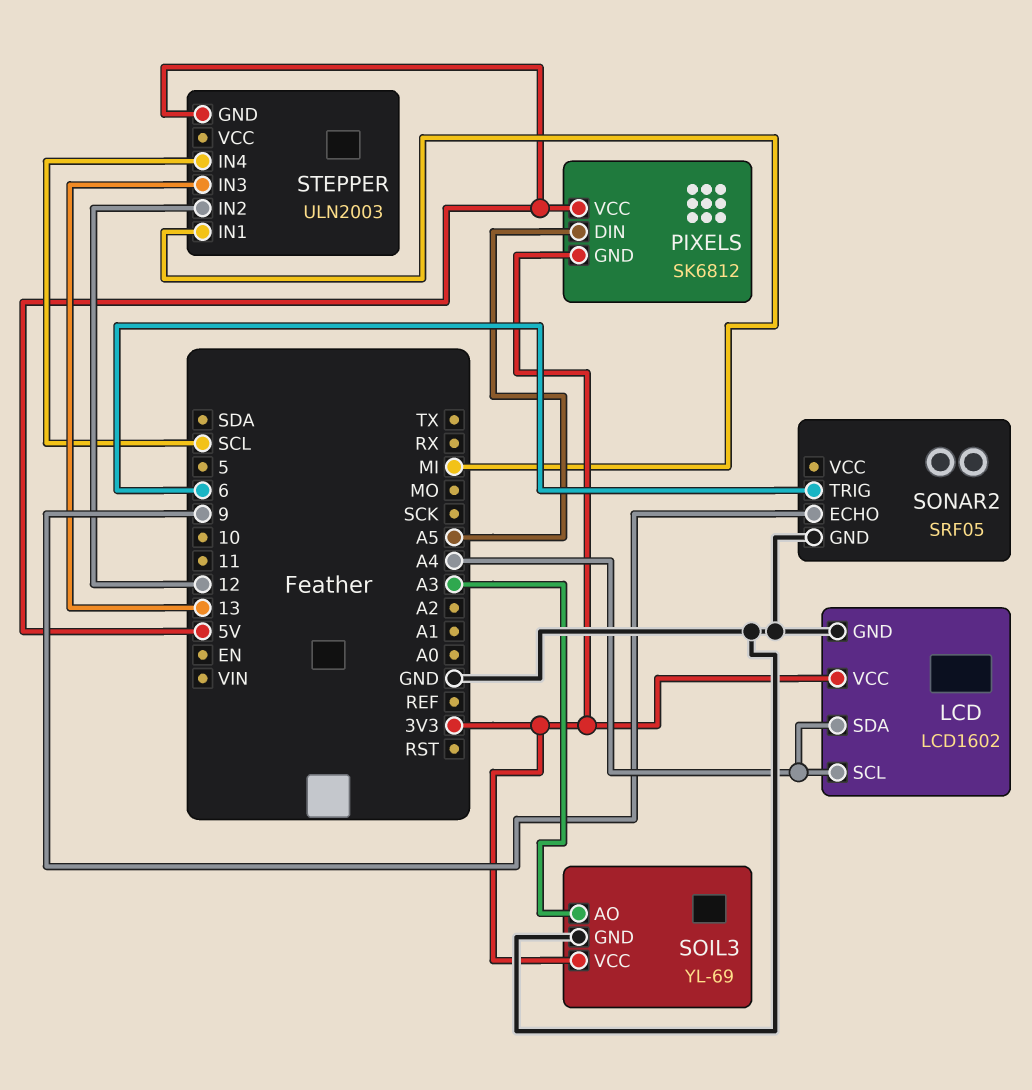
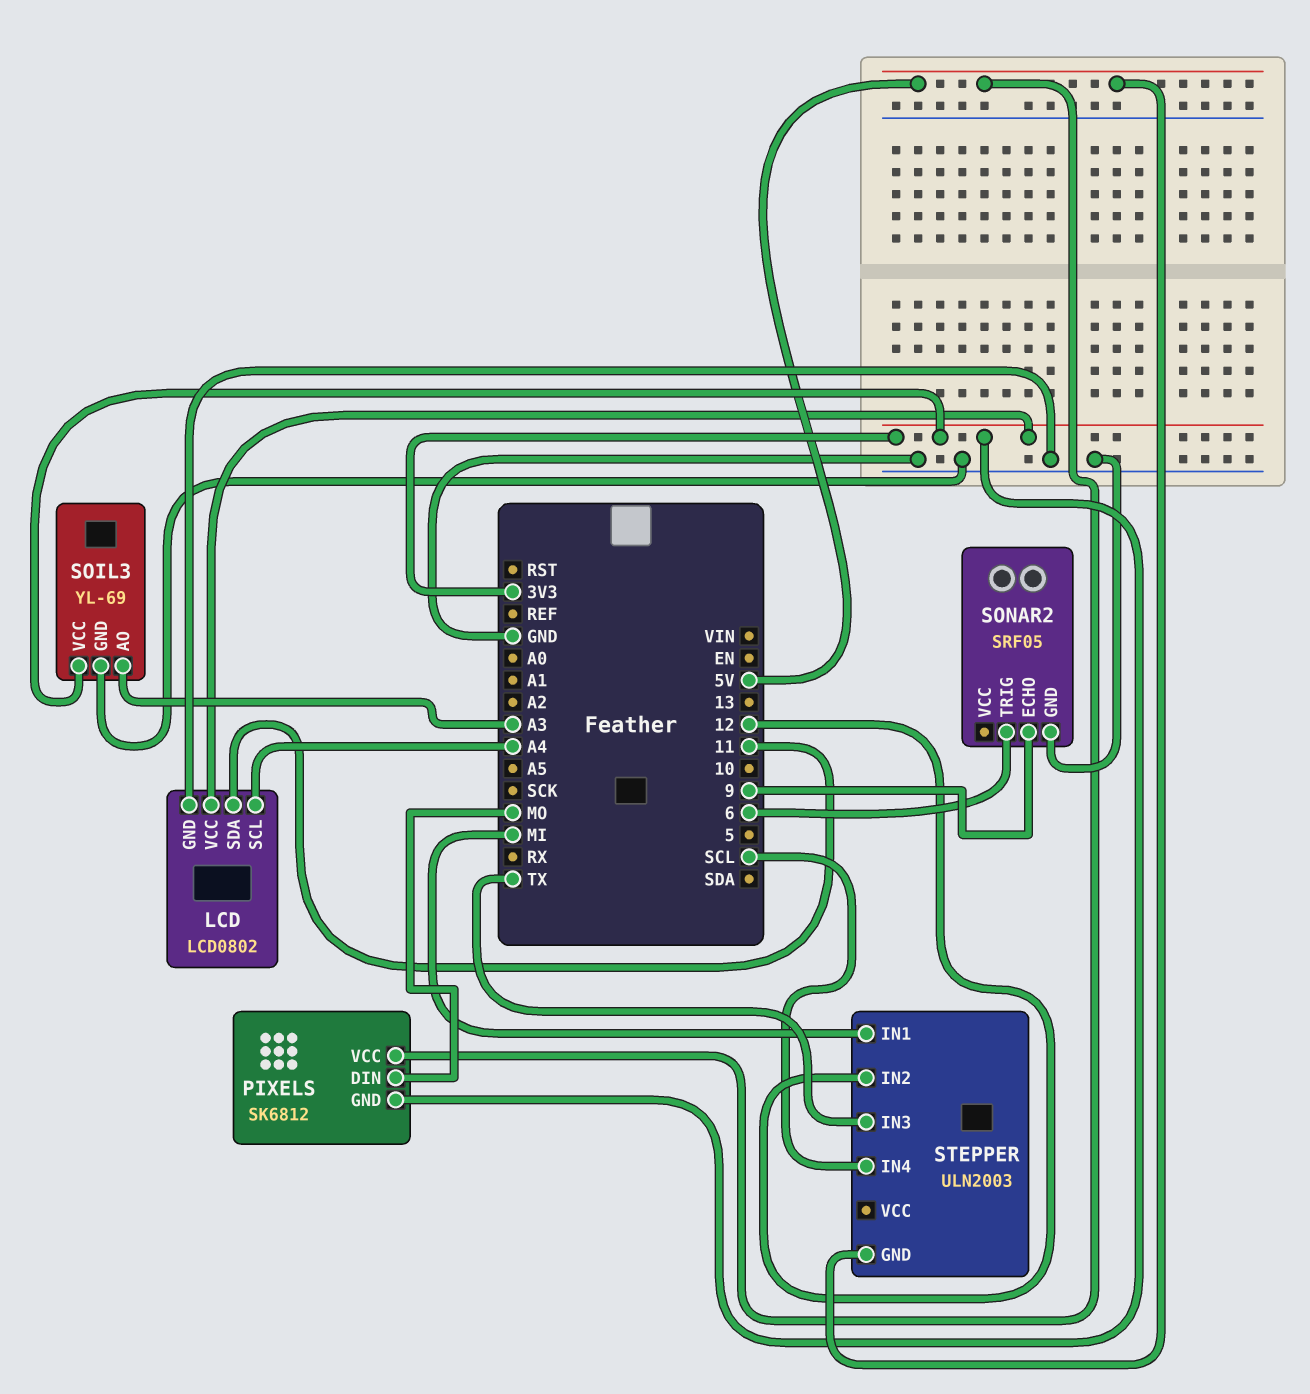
LCD: LCD1602 -> LCD0802
LCD pin SDA: A4 -> 11
PIXELS pin DIN: A5 -> MO
STEPPER pin IN3: 13 -> TX

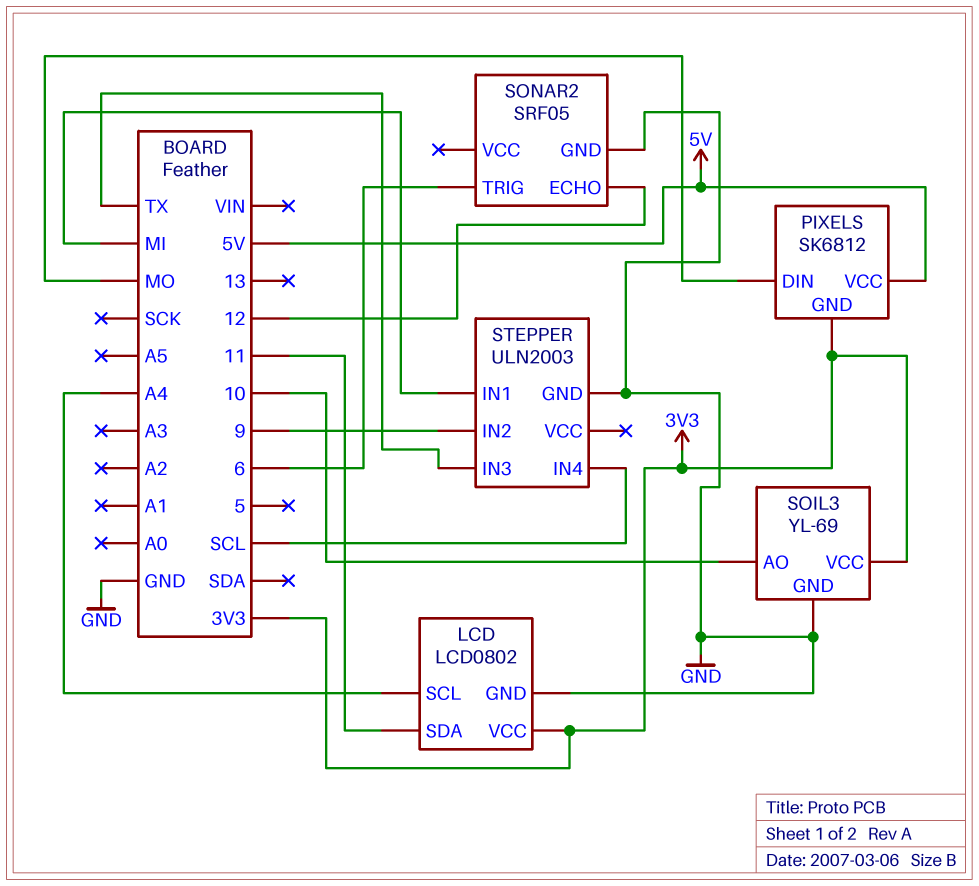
SOIL3 pin AO: A3 -> 10
SONAR2 pin ECHO: 9 -> 12
STEPPER pin GND: 5V -> GND
STEPPER pin IN2: 12 -> 9

